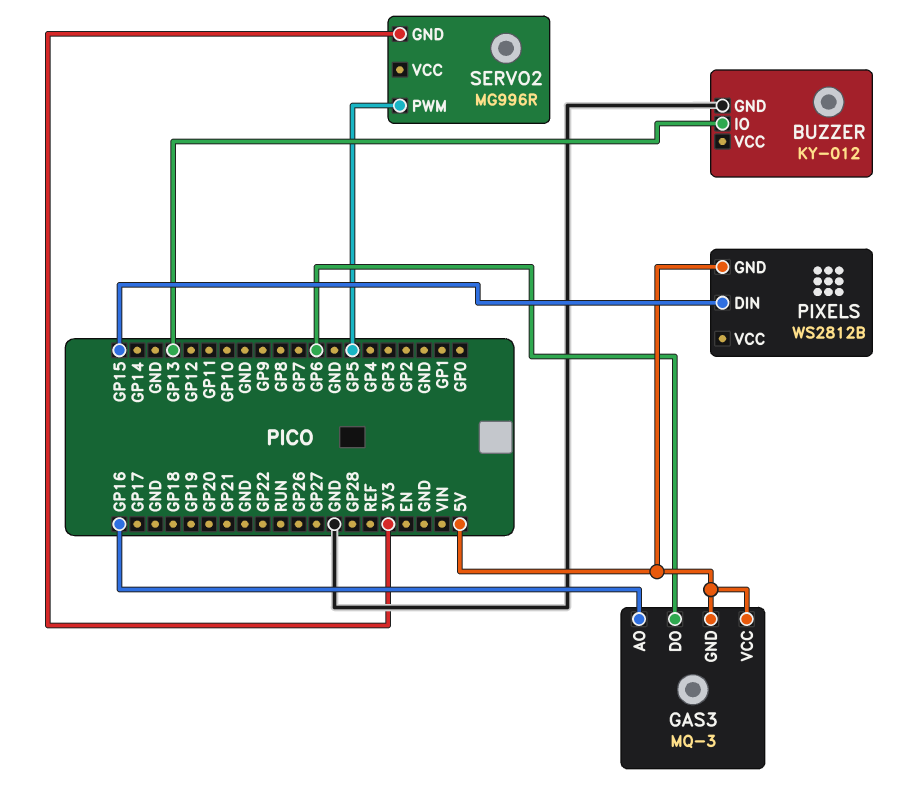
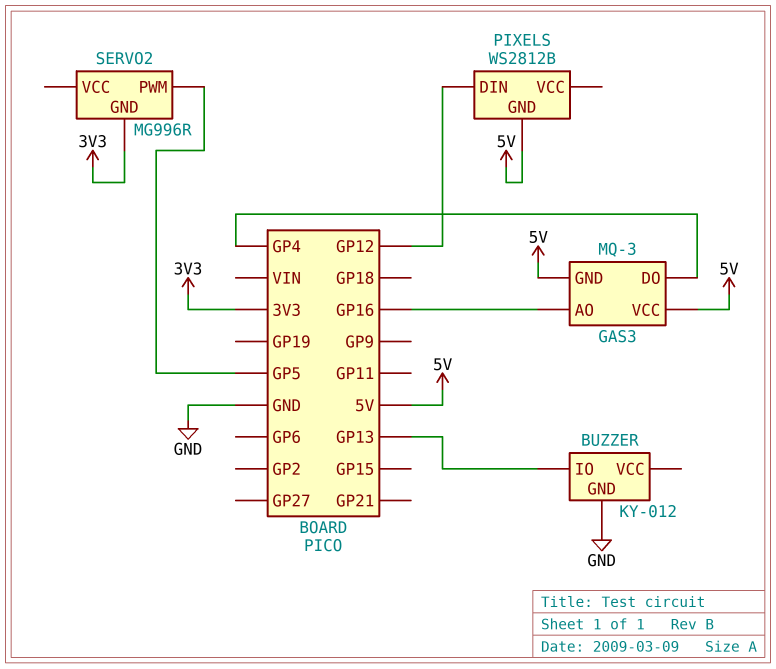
GAS3 pin DO: GP6 -> GP4
PIXELS pin DIN: GP15 -> GP12

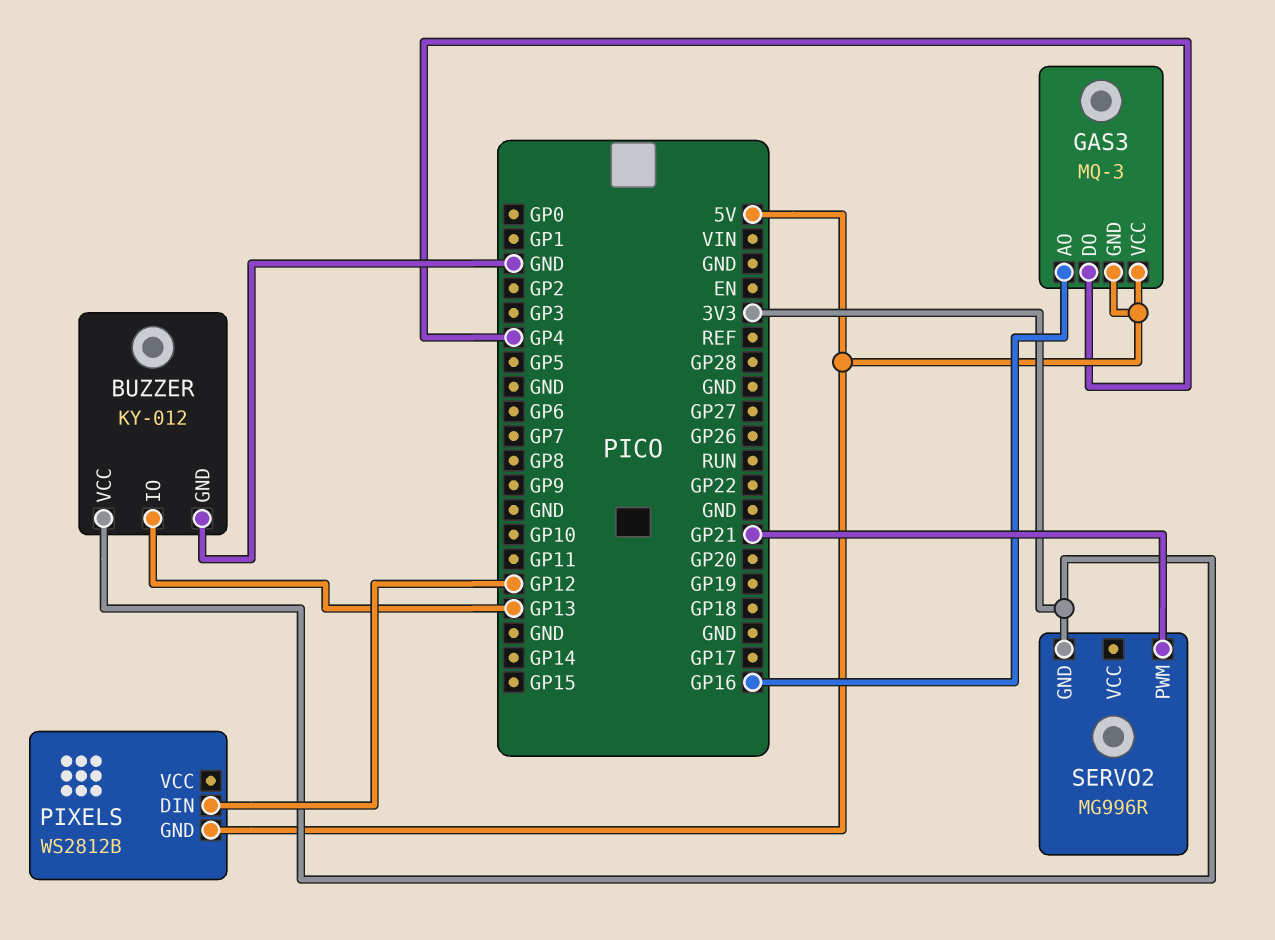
BUZZER pin VCC: none -> 3V3
SERVO2 pin PWM: GP5 -> GP21

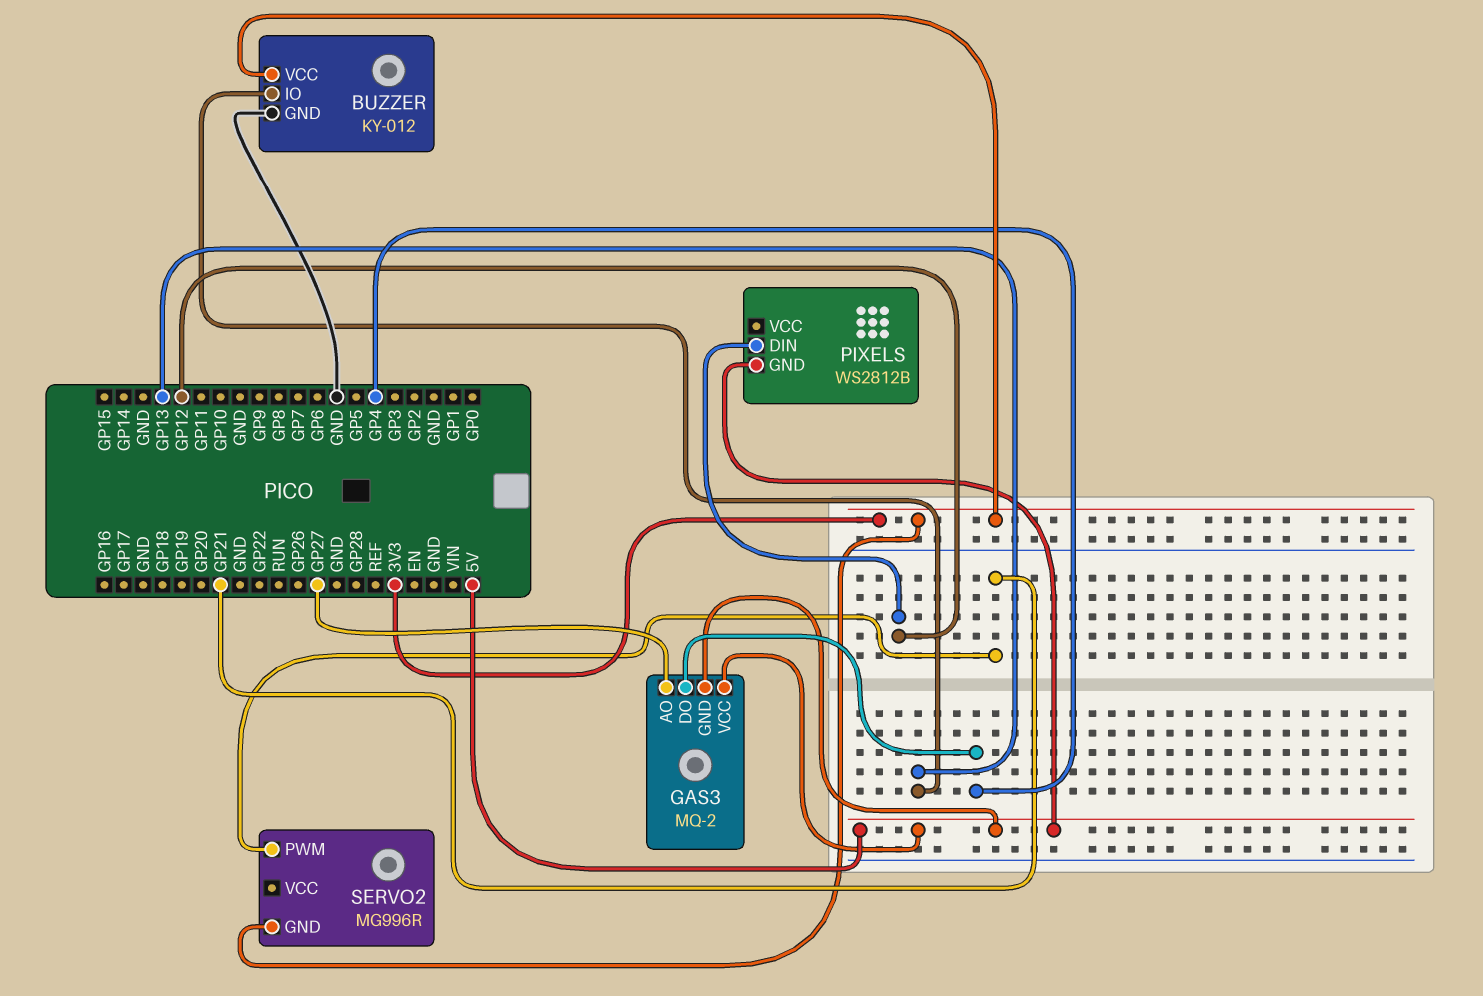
GAS3: MQ-3 -> MQ-2
GAS3 pin AO: GP16 -> GP27

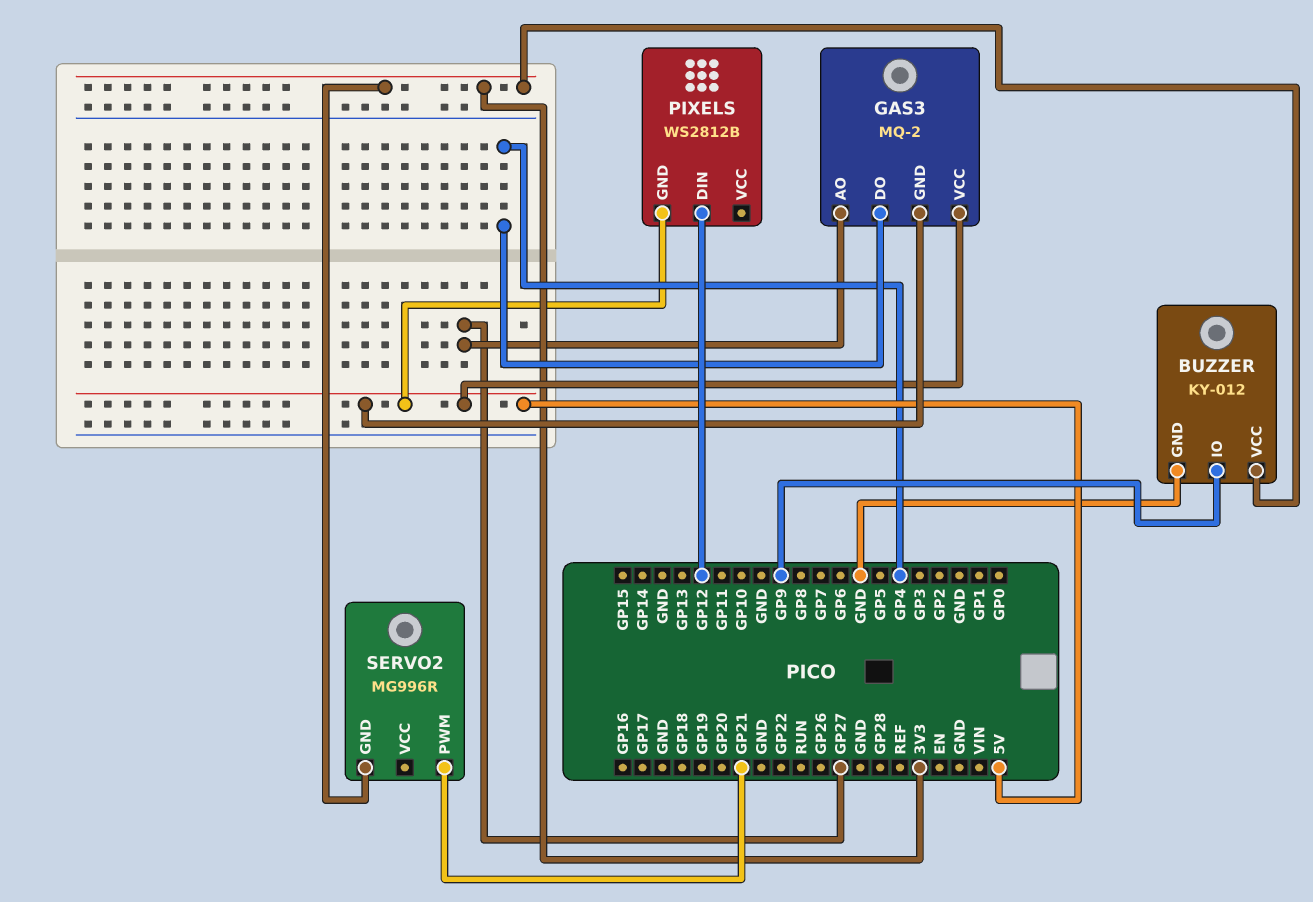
BUZZER pin IO: GP13 -> GP9

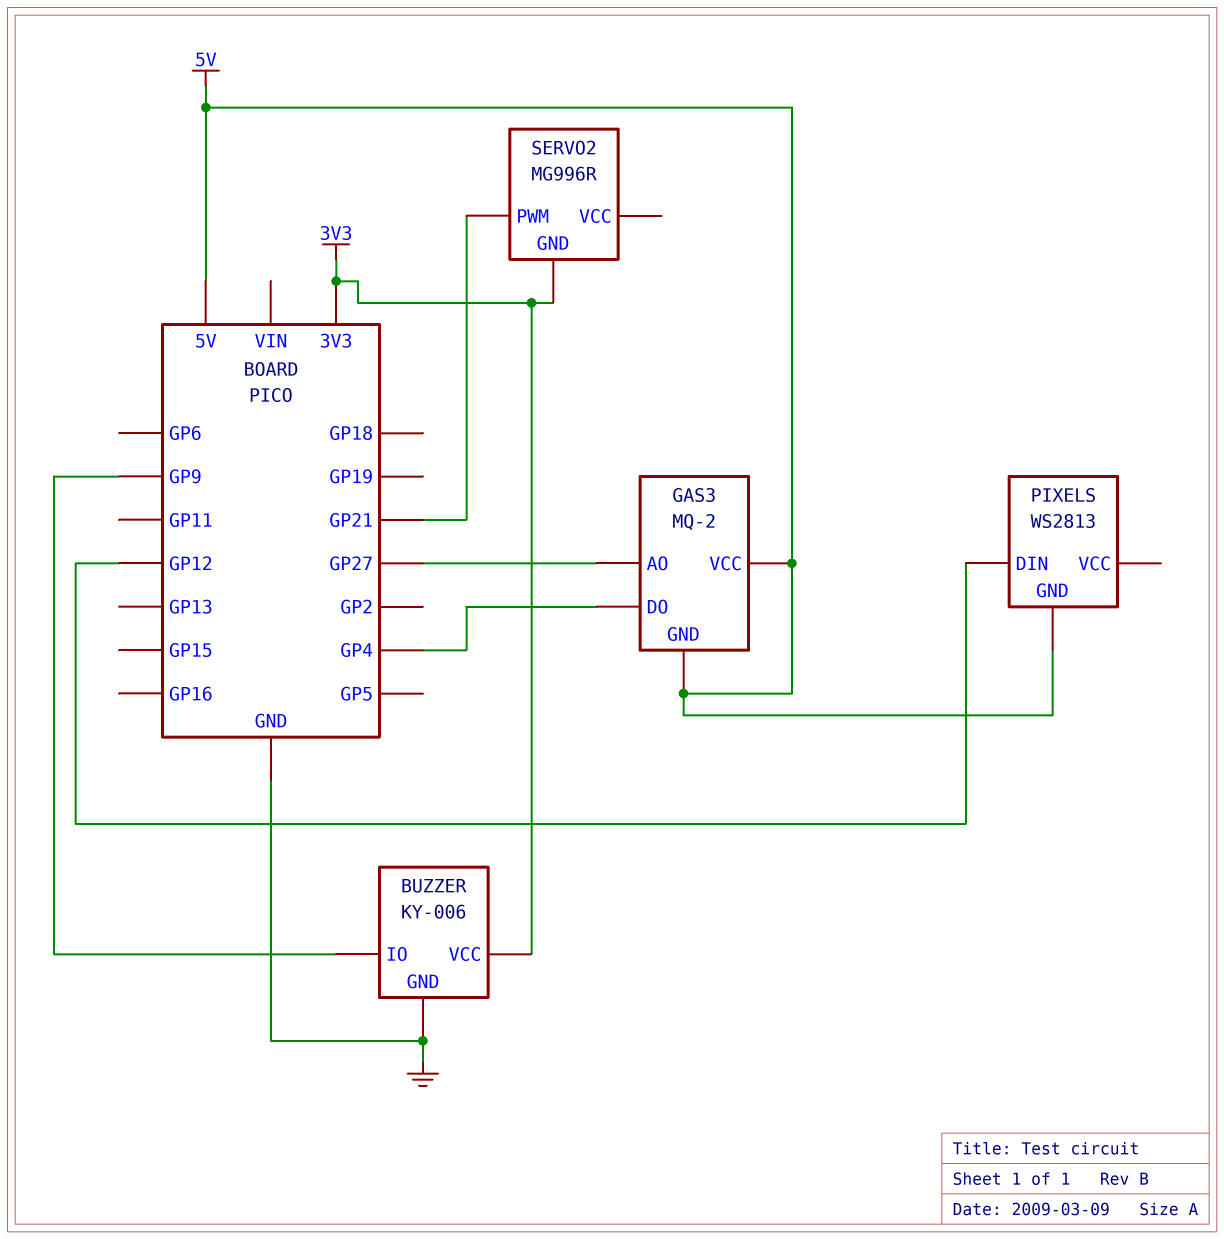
BUZZER: KY-012 -> KY-006
PIXELS: WS2812B -> WS2813

